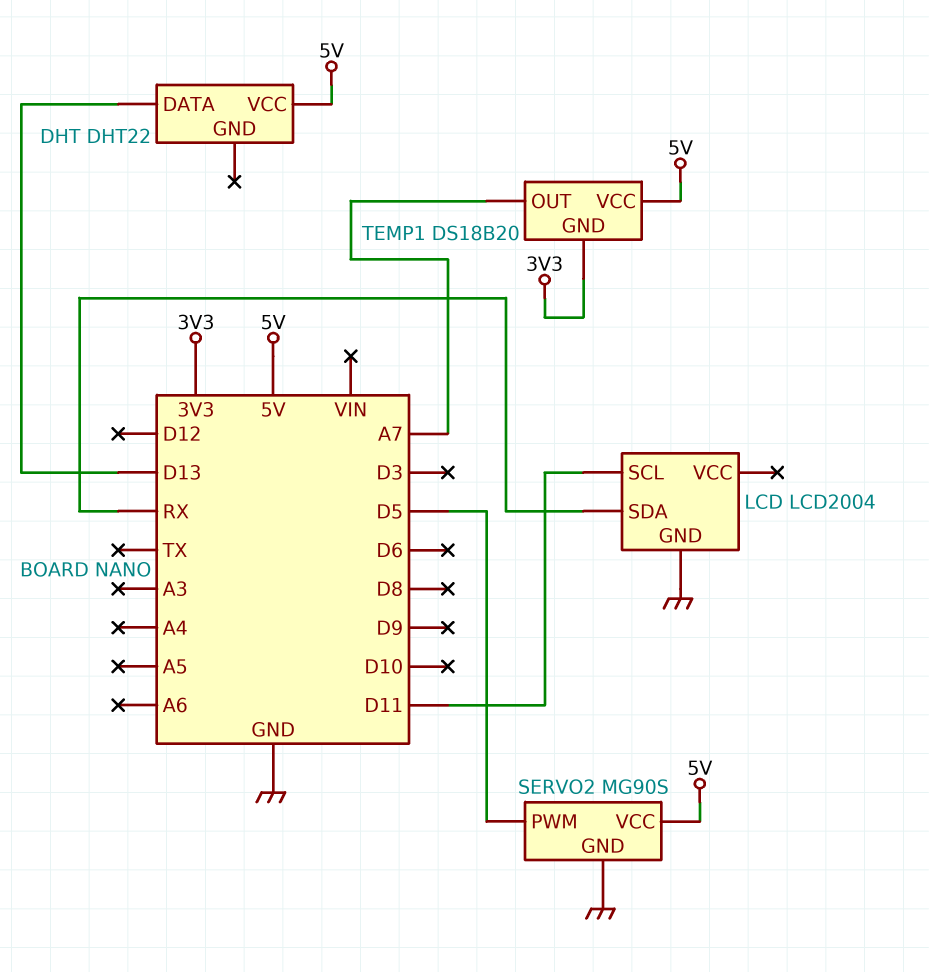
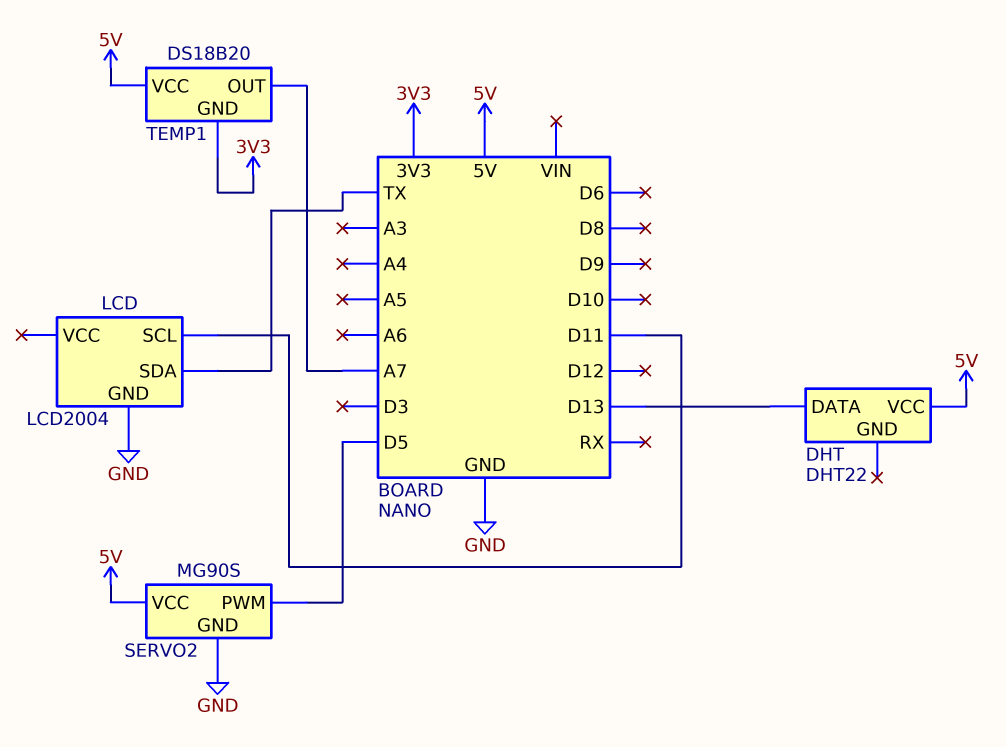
LCD pin SDA: RX -> TX

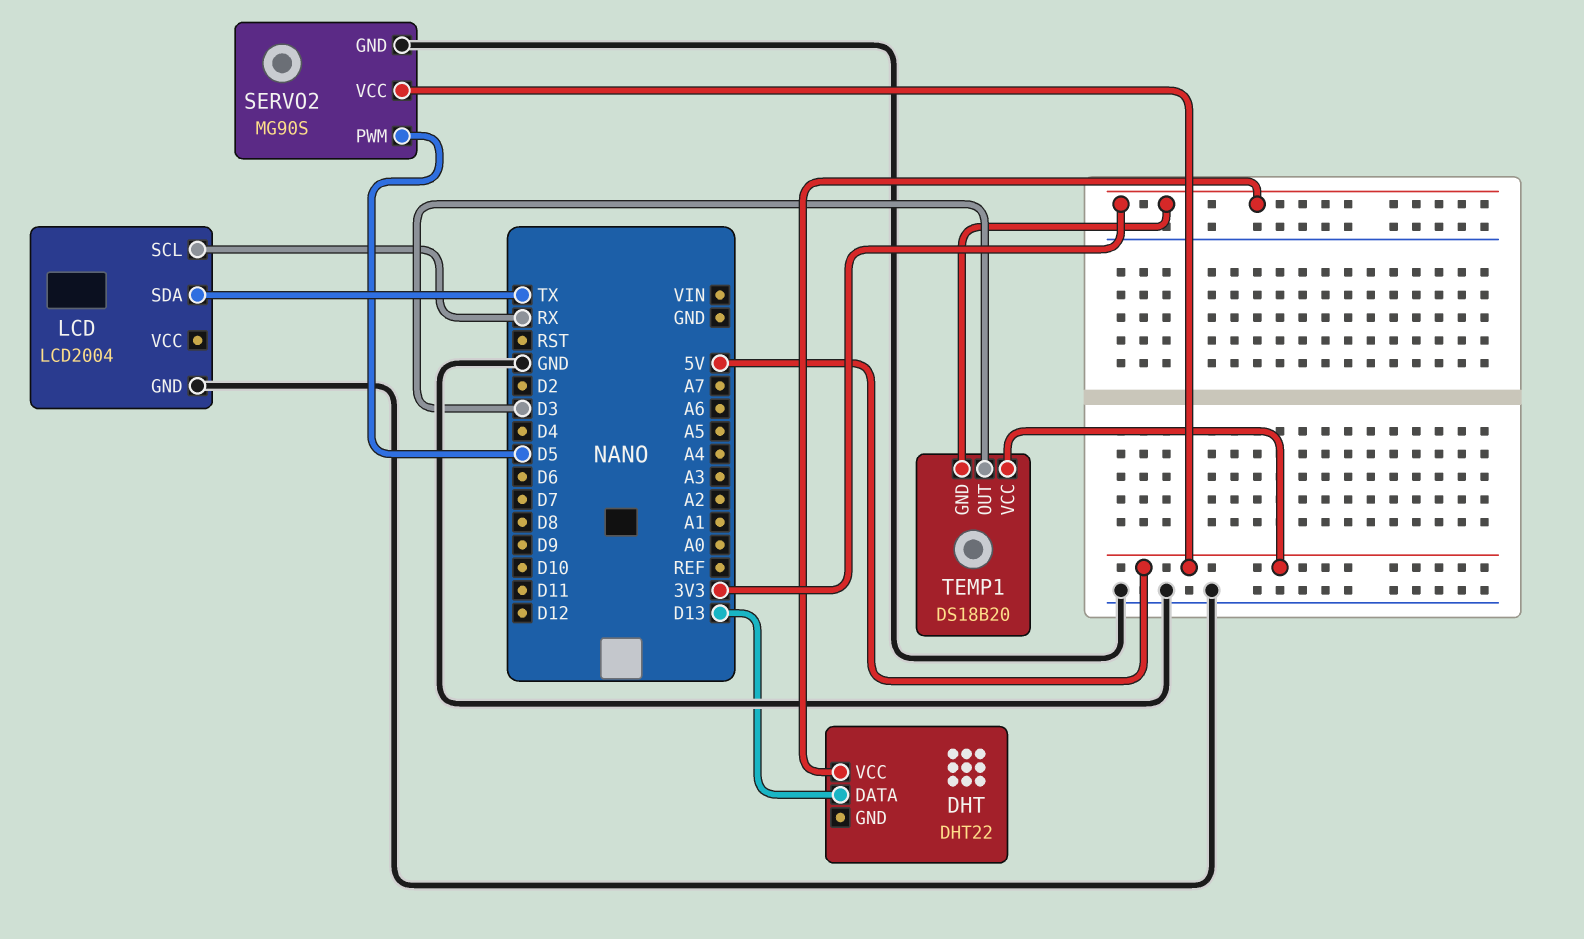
DHT pin VCC: 5V -> 3V3
LCD pin SCL: D11 -> RX
TEMP1 pin OUT: A7 -> D3

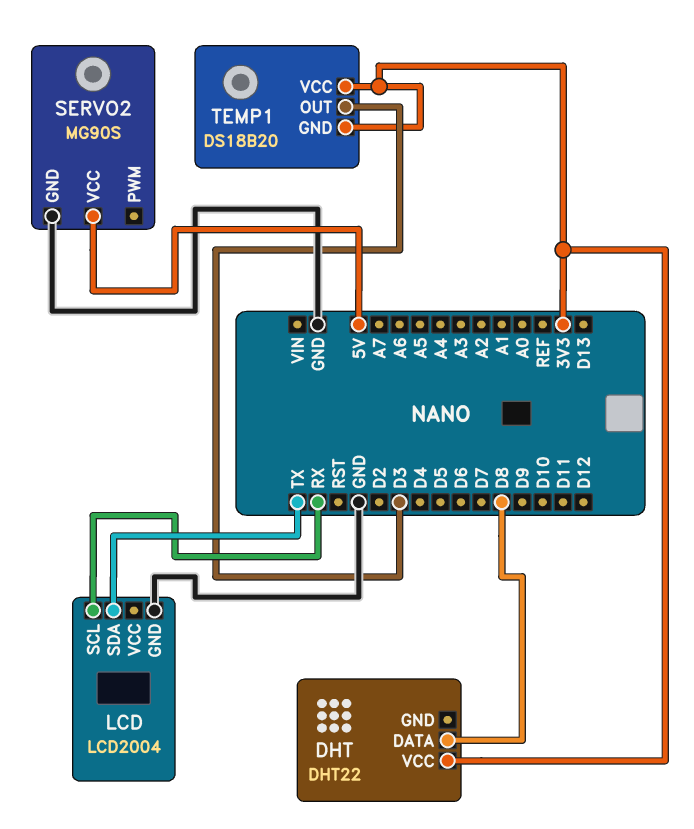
DHT pin DATA: D13 -> D8
SERVO2 pin PWM: D5 -> none
TEMP1 pin VCC: 5V -> 3V3

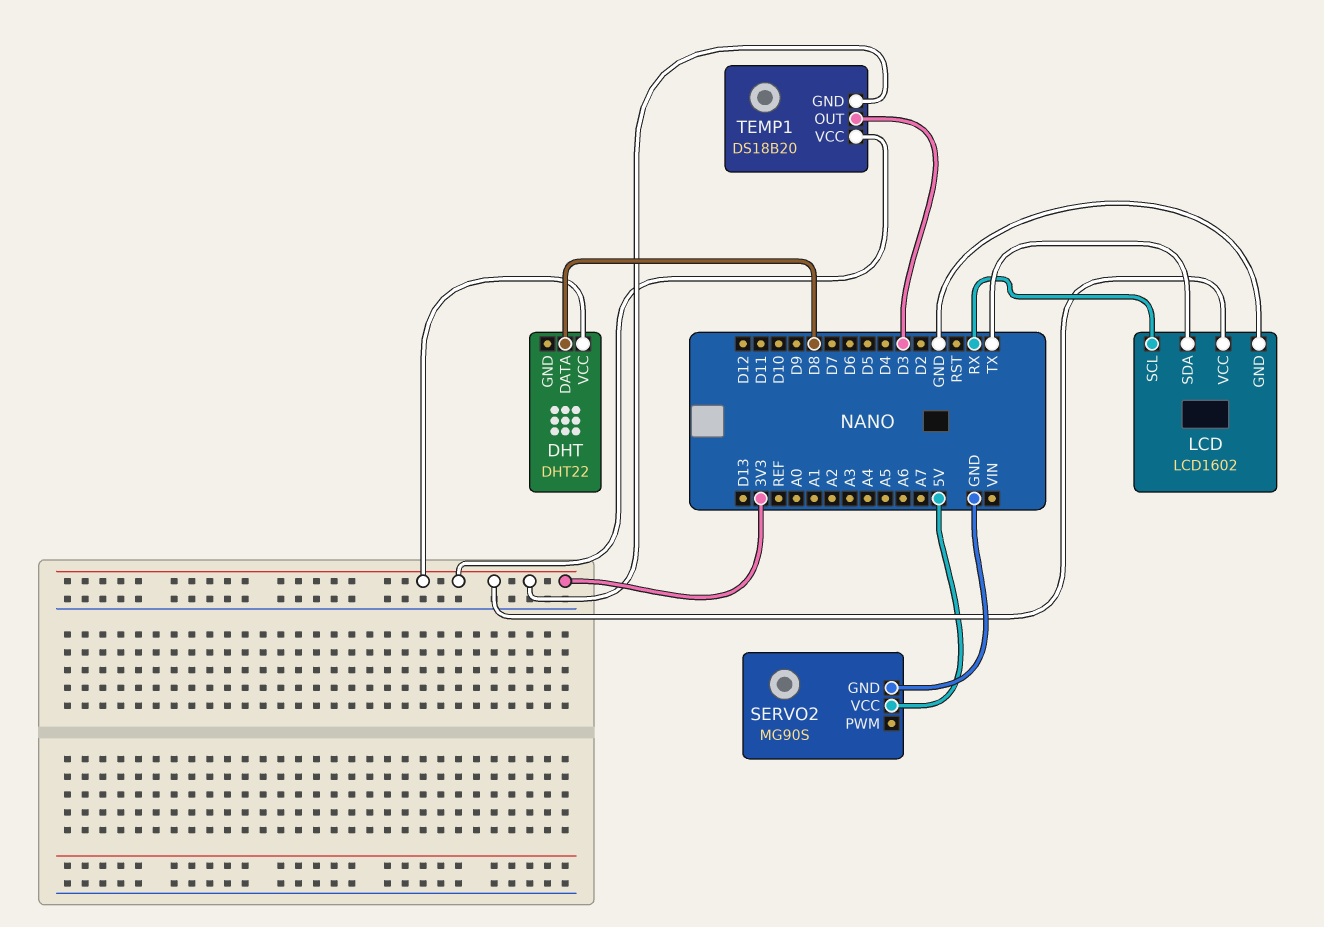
LCD: LCD2004 -> LCD1602
LCD pin VCC: none -> 3V3

